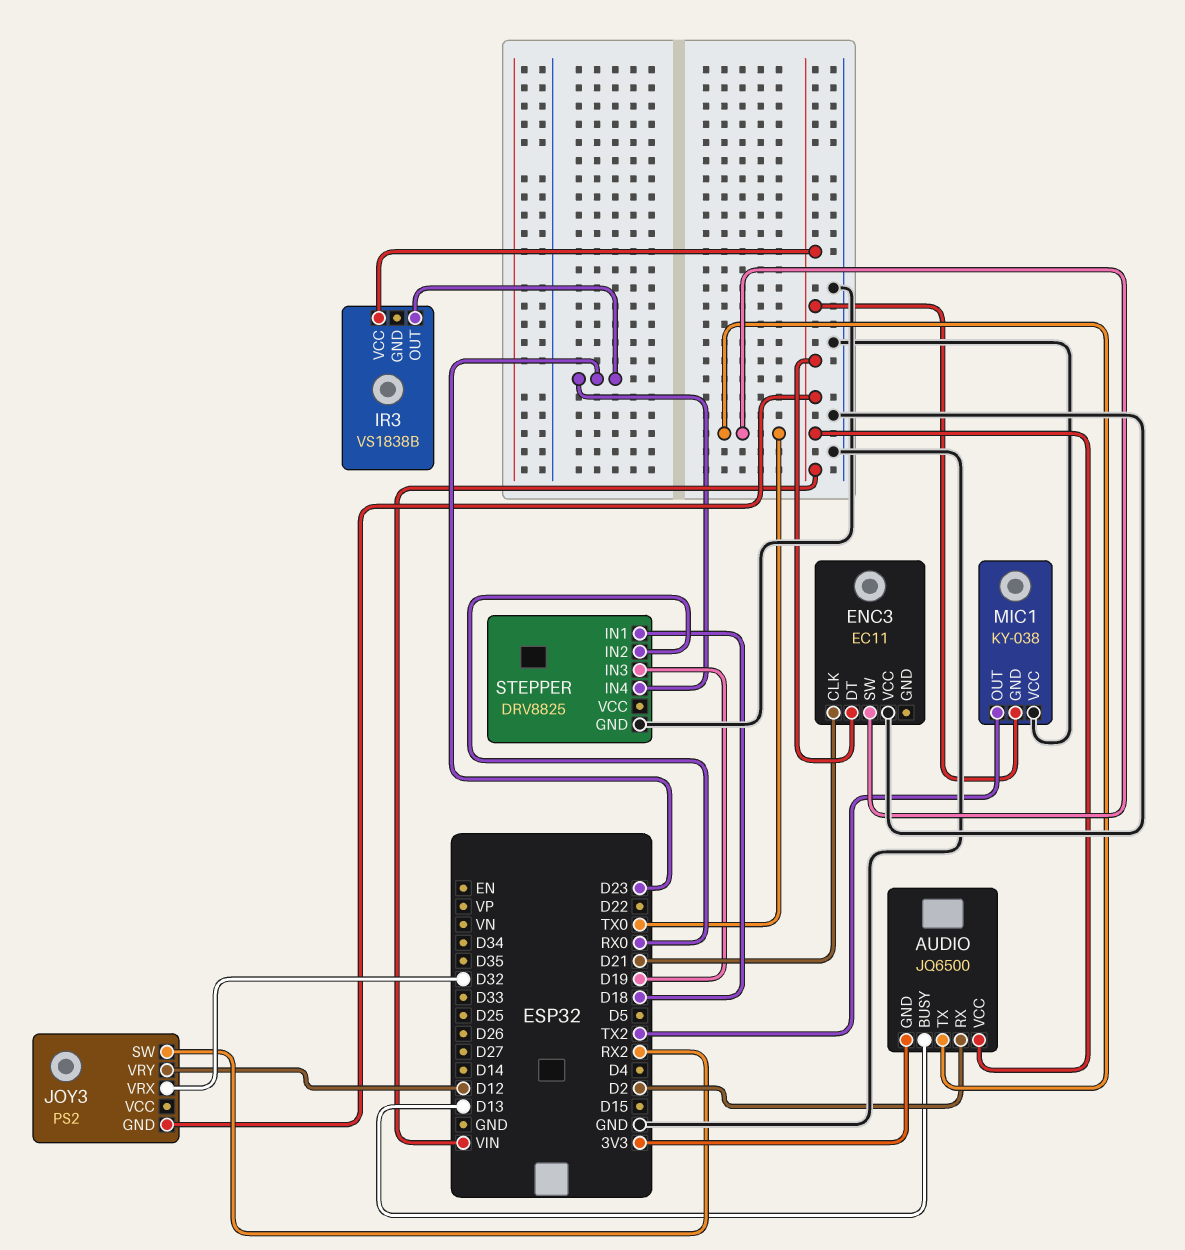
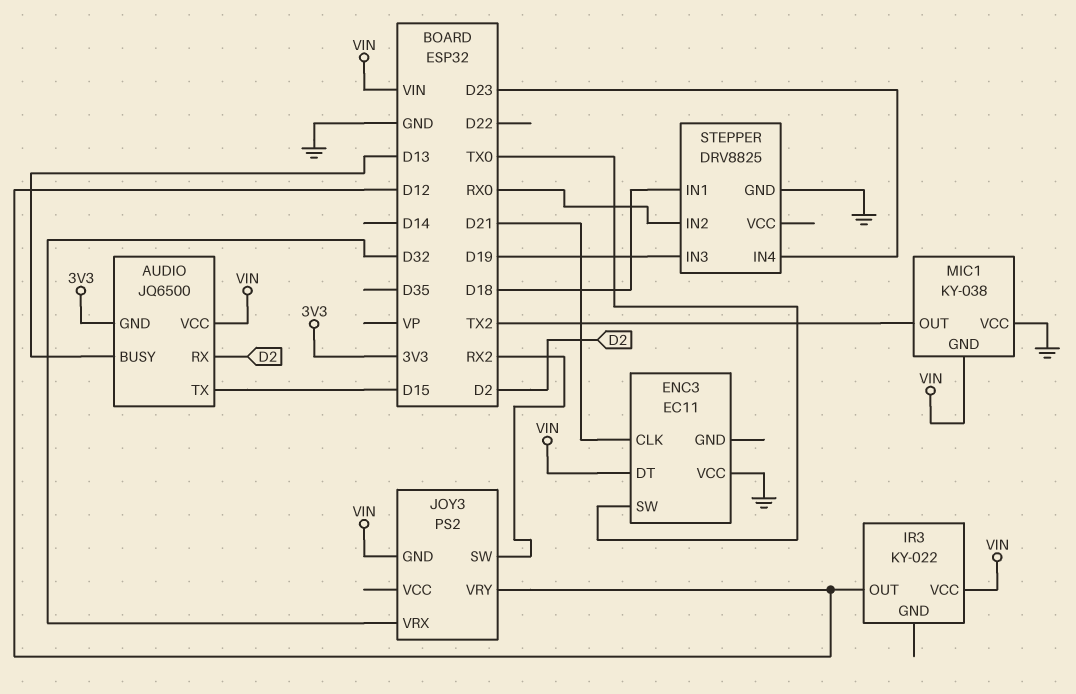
AUDIO pin TX: TX0 -> D15
IR3: VS1838B -> KY-022
IR3 pin OUT: D23 -> D12

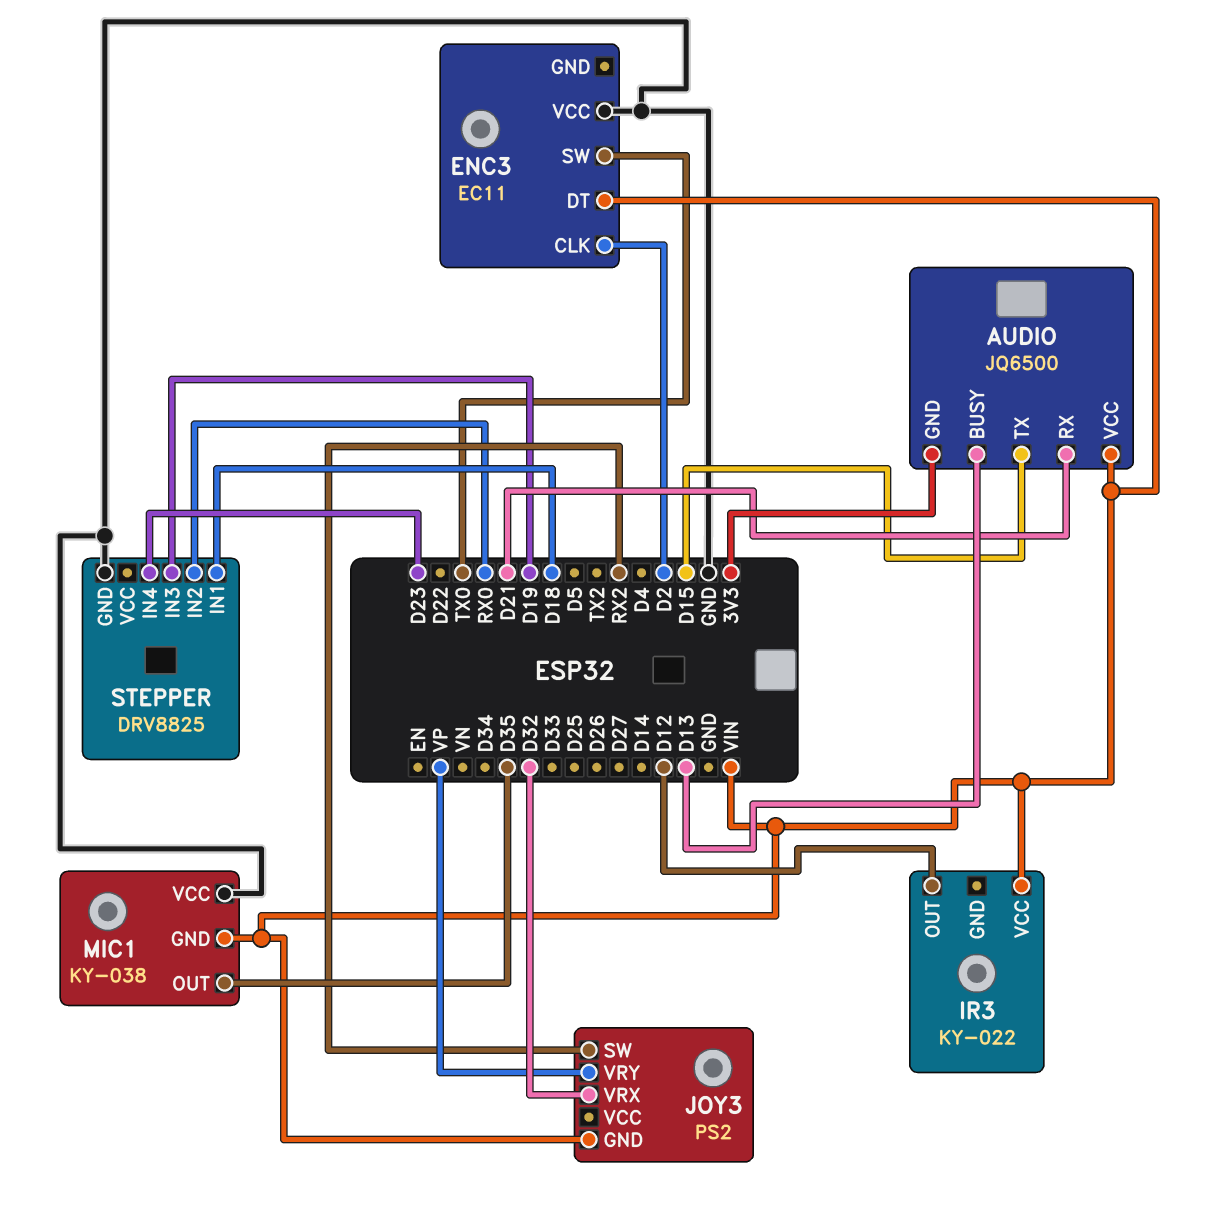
AUDIO pin RX: D2 -> D21
ENC3 pin CLK: D21 -> D2
JOY3 pin VRY: D12 -> VP
MIC1 pin OUT: TX2 -> D35

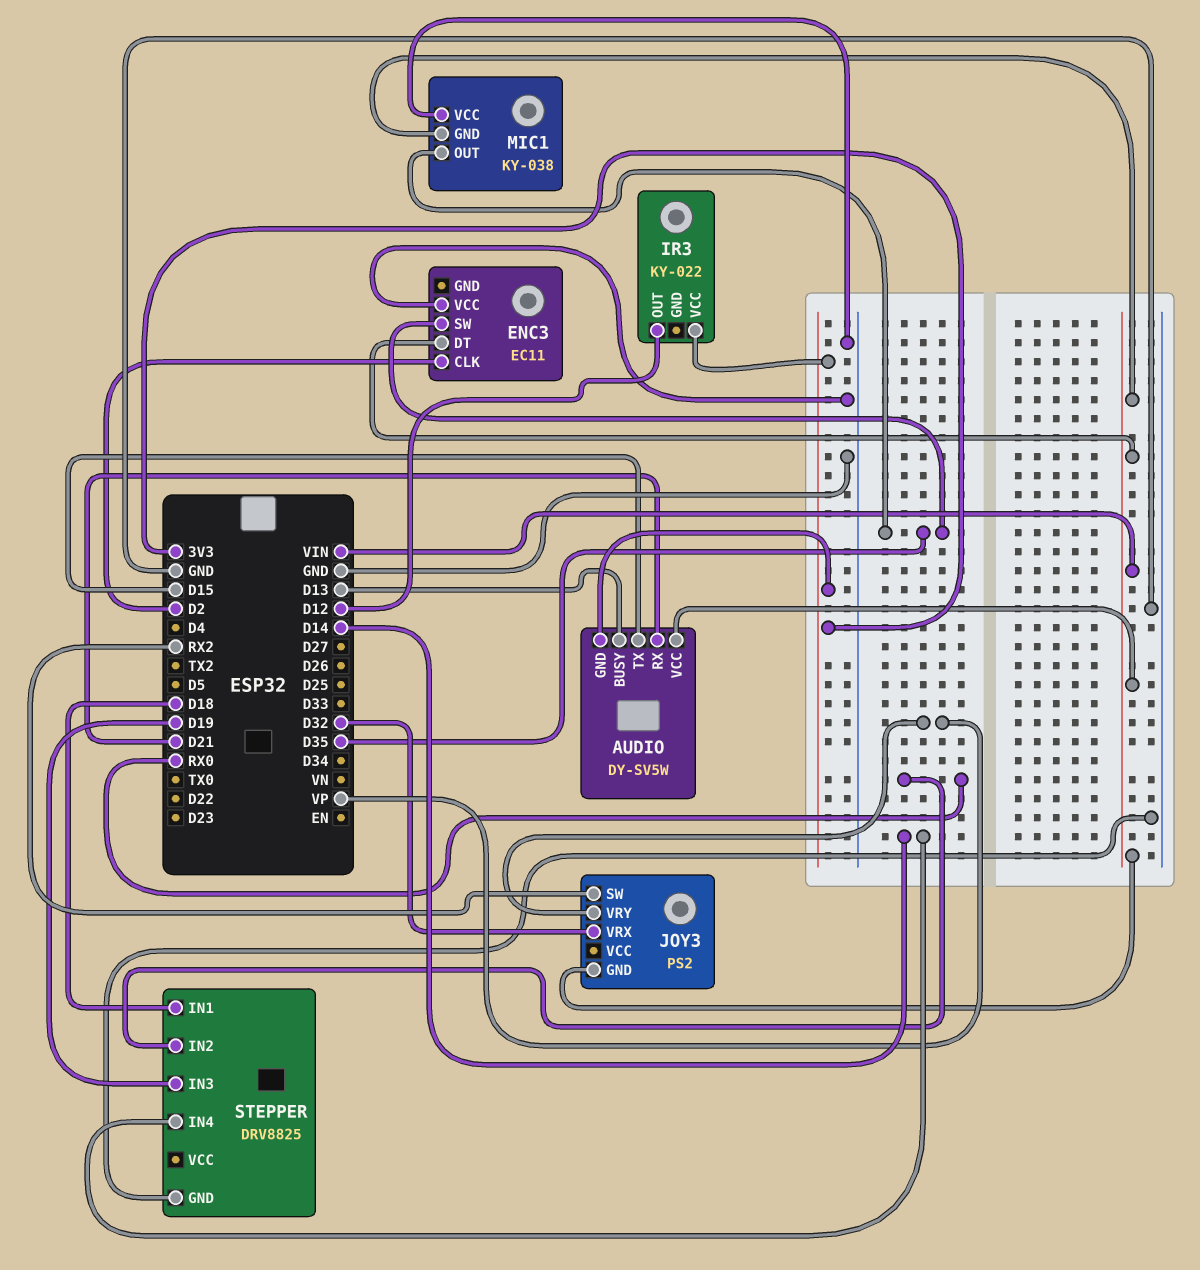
AUDIO: JQ6500 -> DY-SV5W
ENC3 pin SW: TX0 -> D35
IR3 pin VCC: VIN -> 3V3
STEPPER pin IN4: D23 -> D14

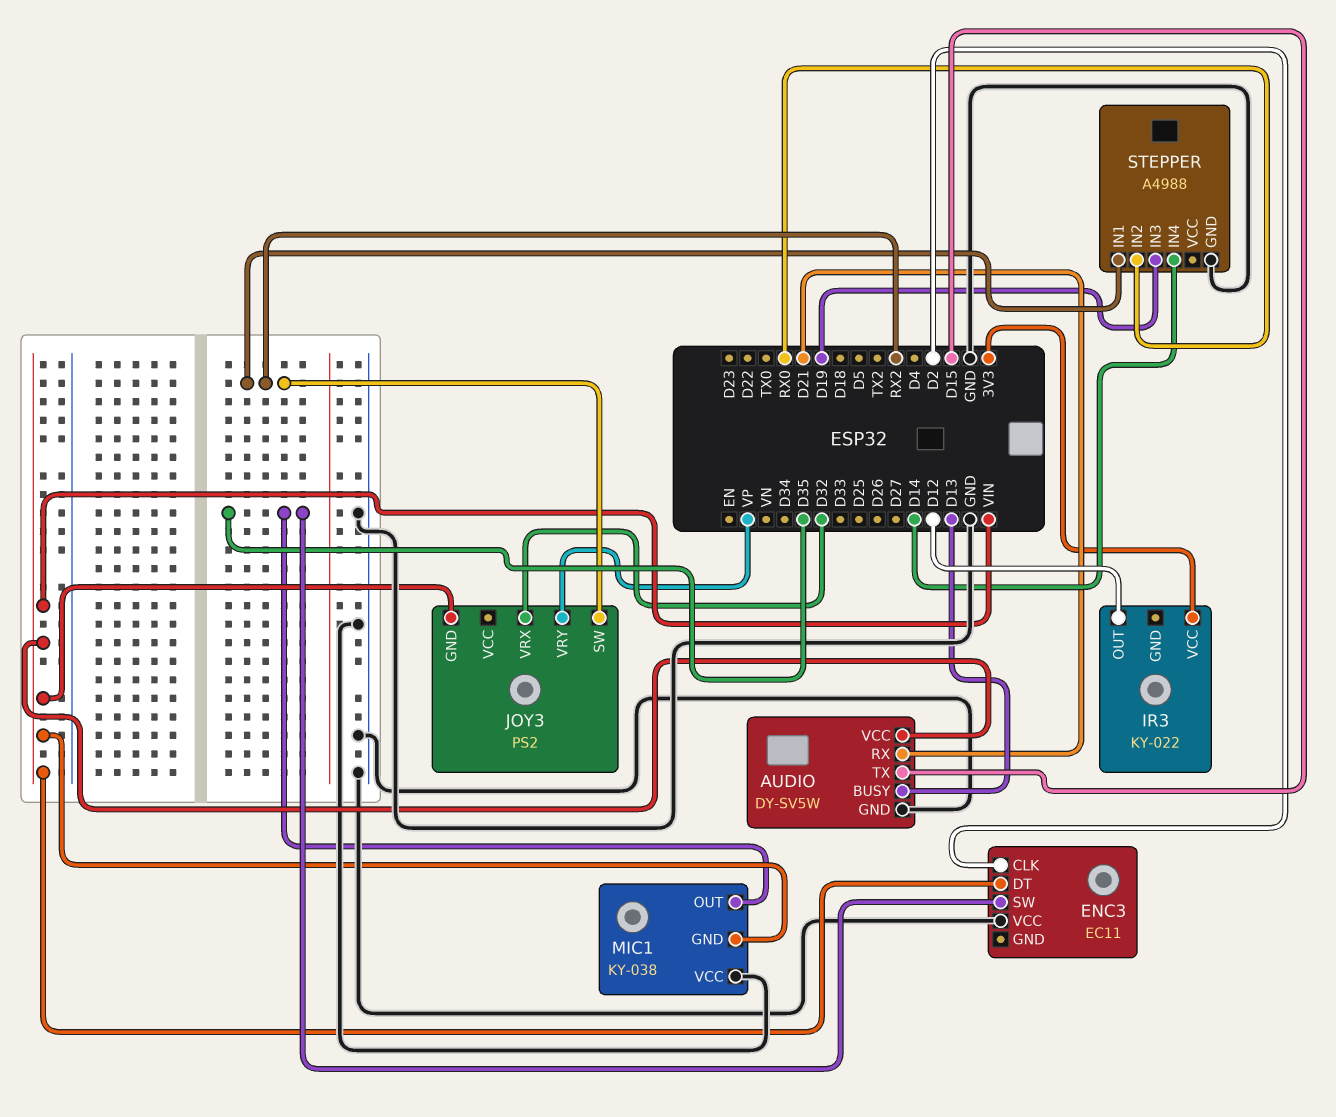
AUDIO pin GND: 3V3 -> GND
STEPPER: DRV8825 -> A4988
STEPPER pin IN1: D18 -> RX2

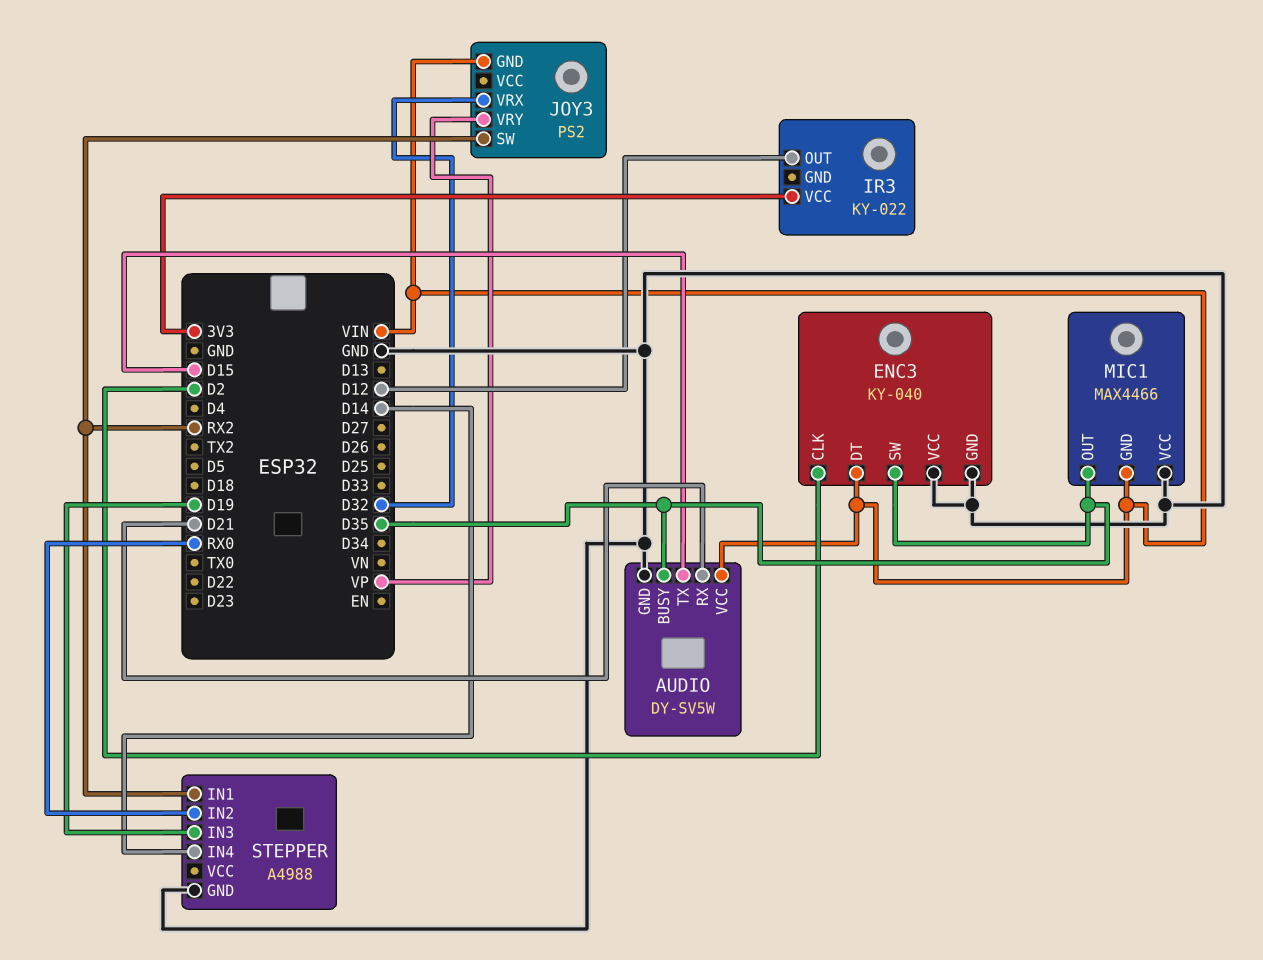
AUDIO pin BUSY: D13 -> D35
ENC3: EC11 -> KY-040
ENC3 pin GND: none -> GND
MIC1: KY-038 -> MAX4466

